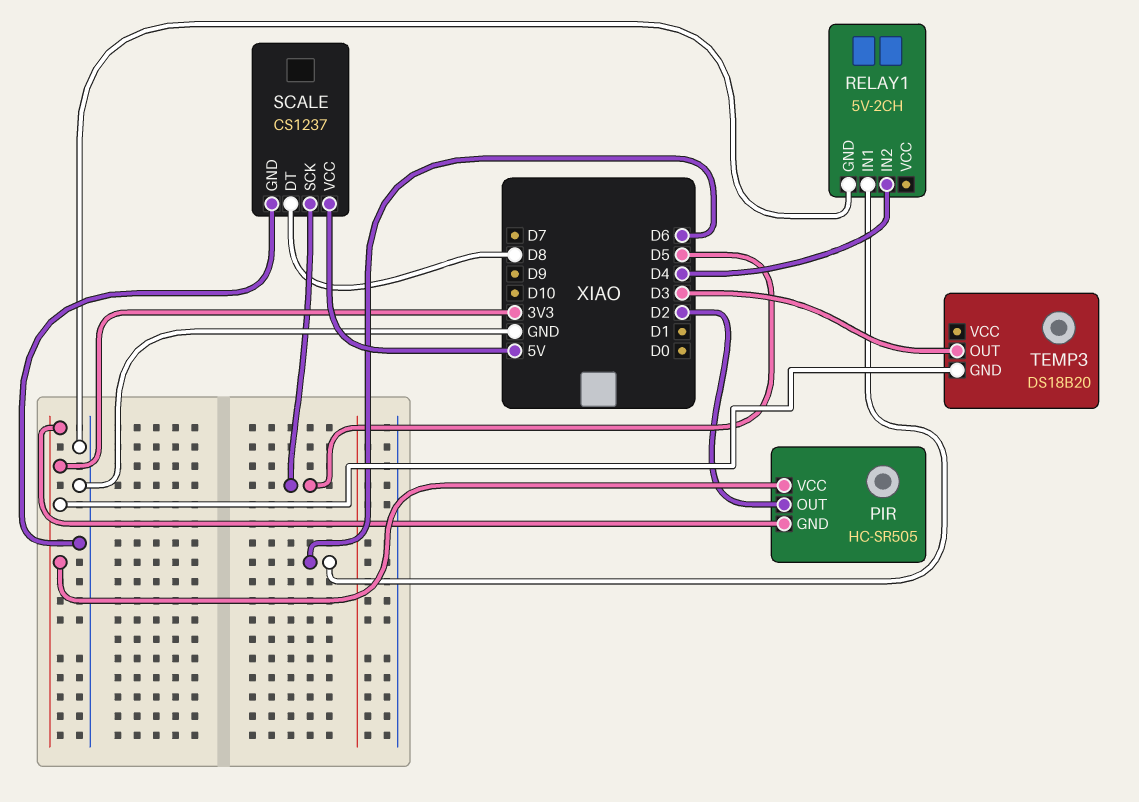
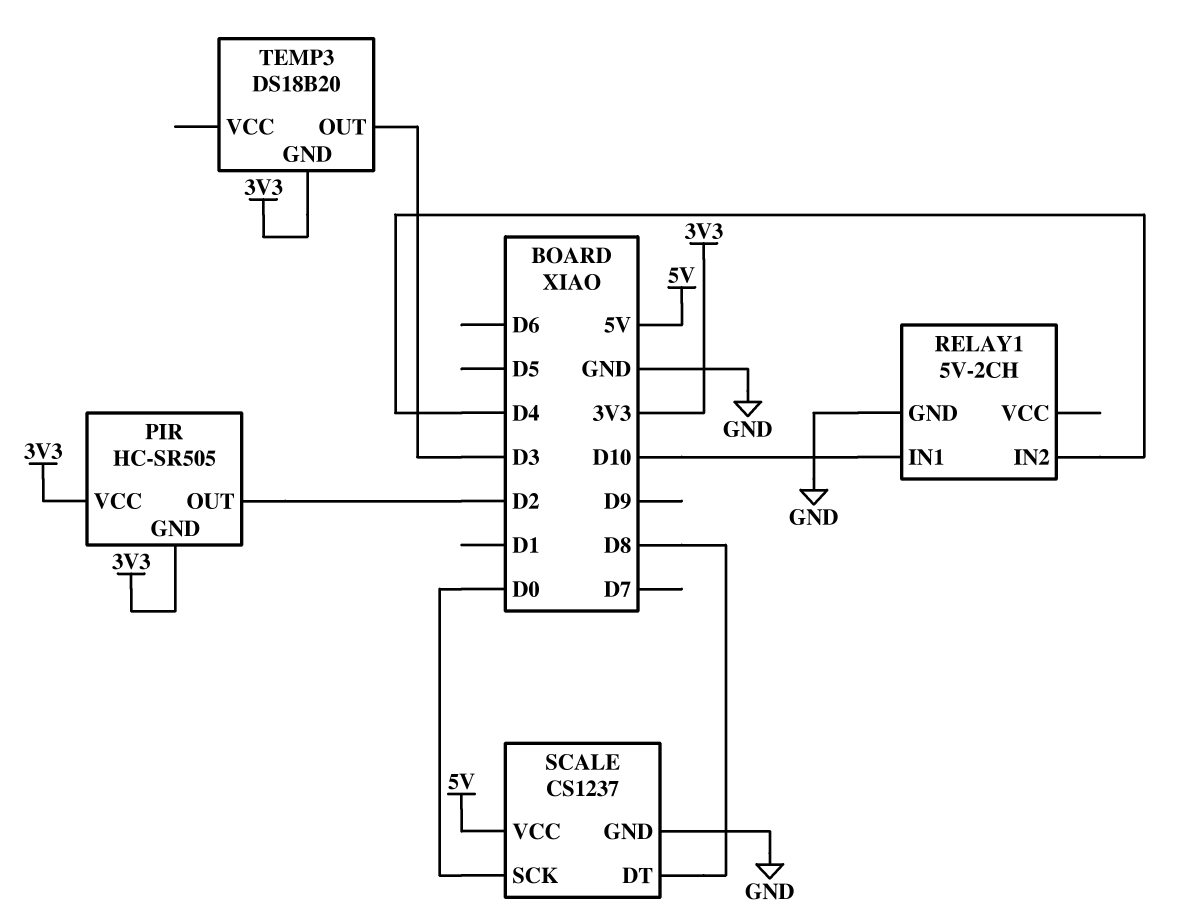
RELAY1 pin IN1: D6 -> D10
SCALE pin SCK: D5 -> D0

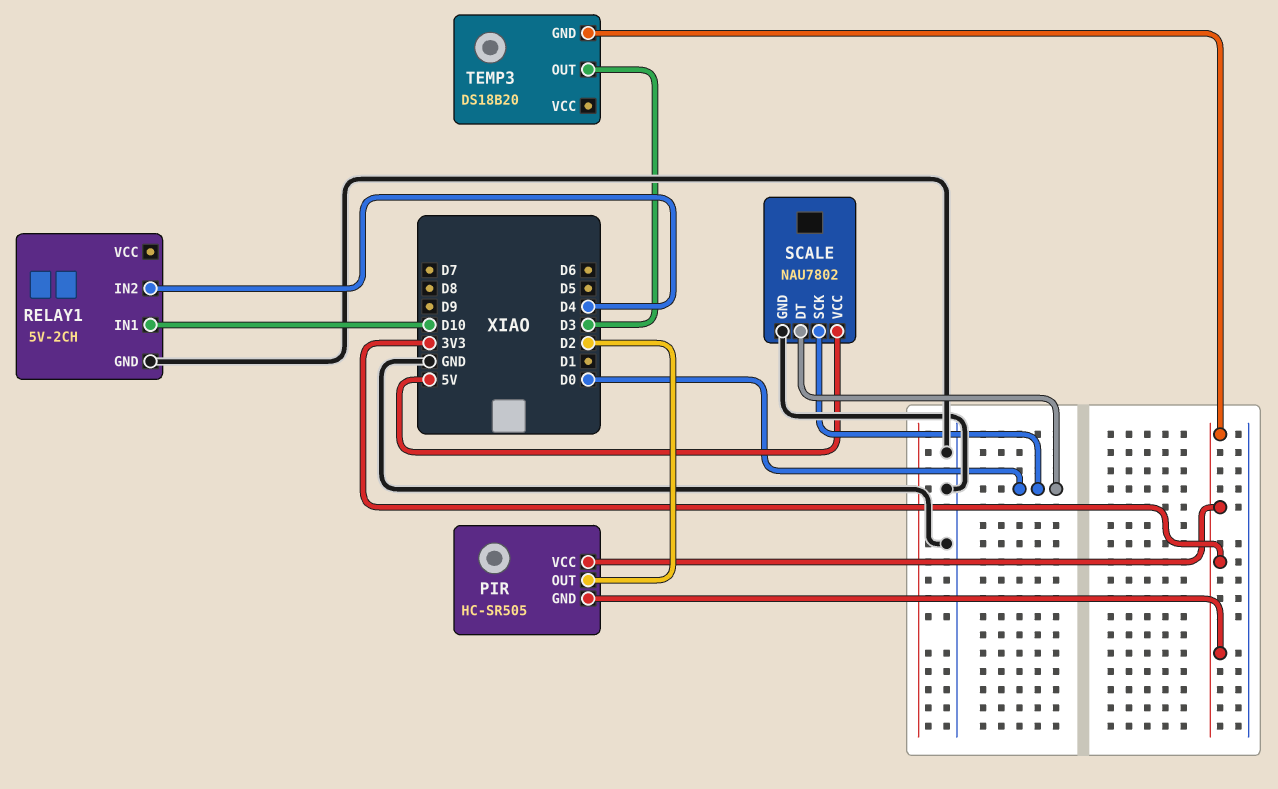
SCALE: CS1237 -> NAU7802
SCALE pin DT: D8 -> D0

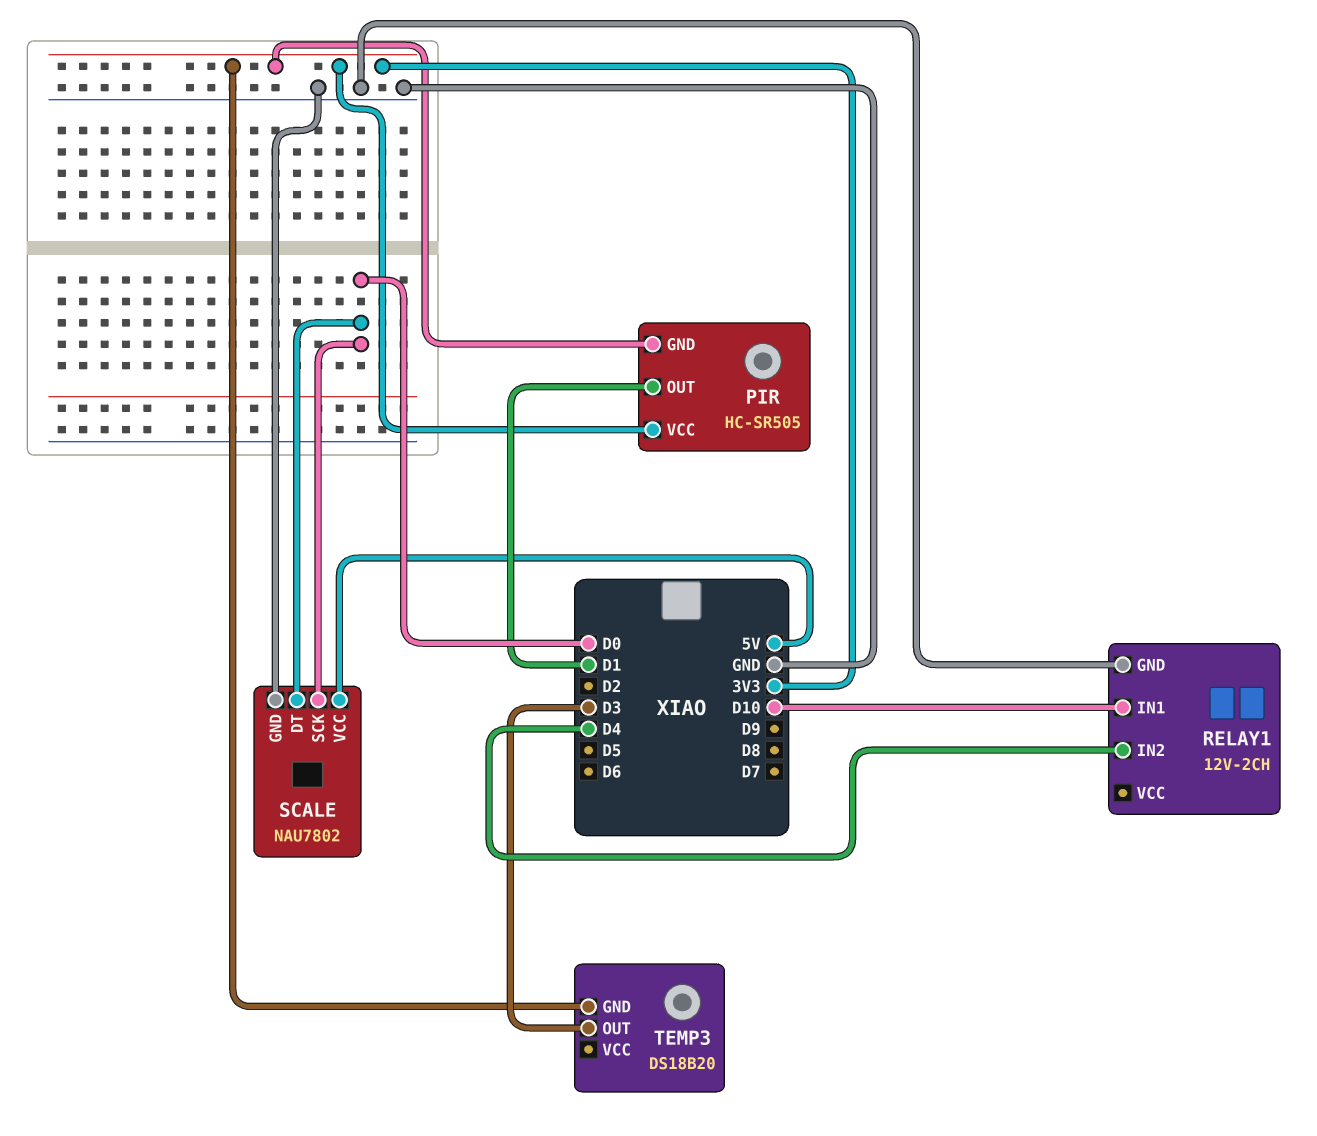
PIR pin OUT: D2 -> D1
RELAY1: 5V-2CH -> 12V-2CH

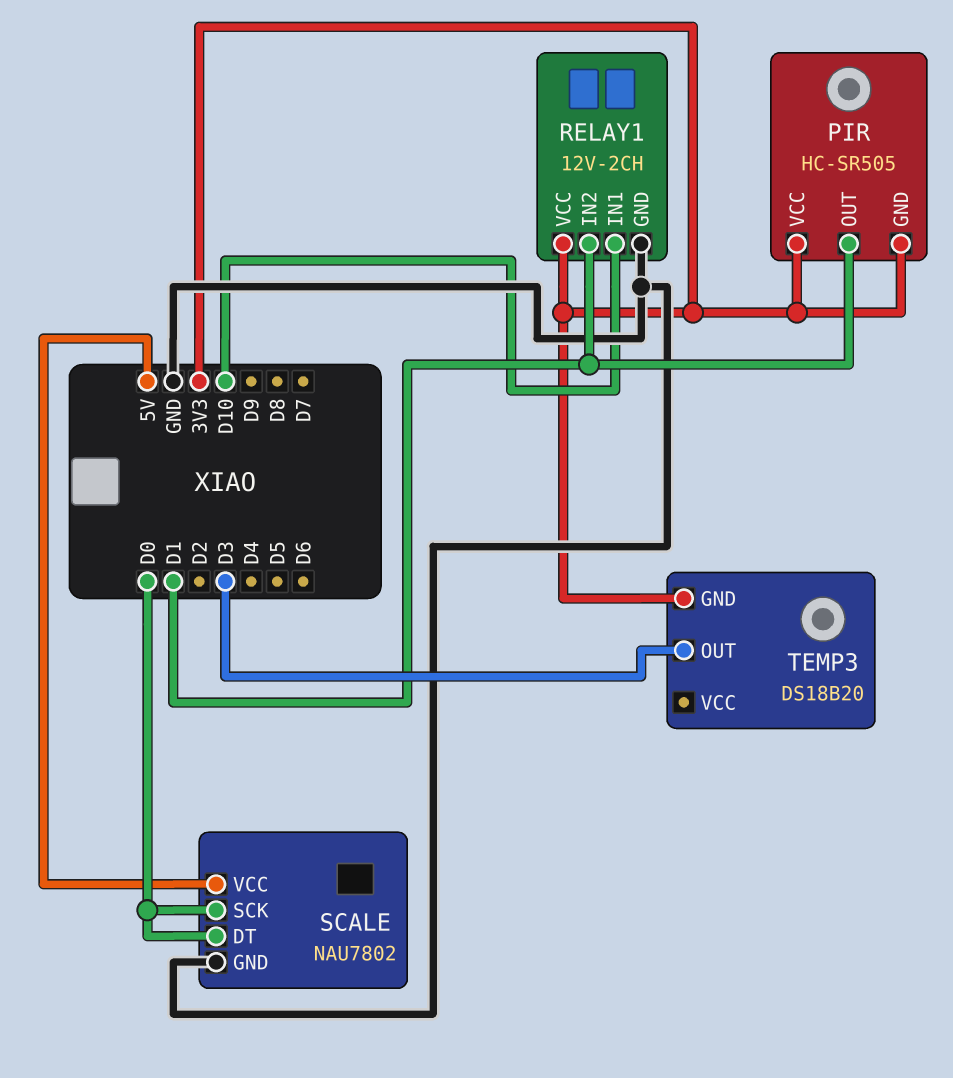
RELAY1 pin IN2: D4 -> D1
RELAY1 pin VCC: none -> 3V3

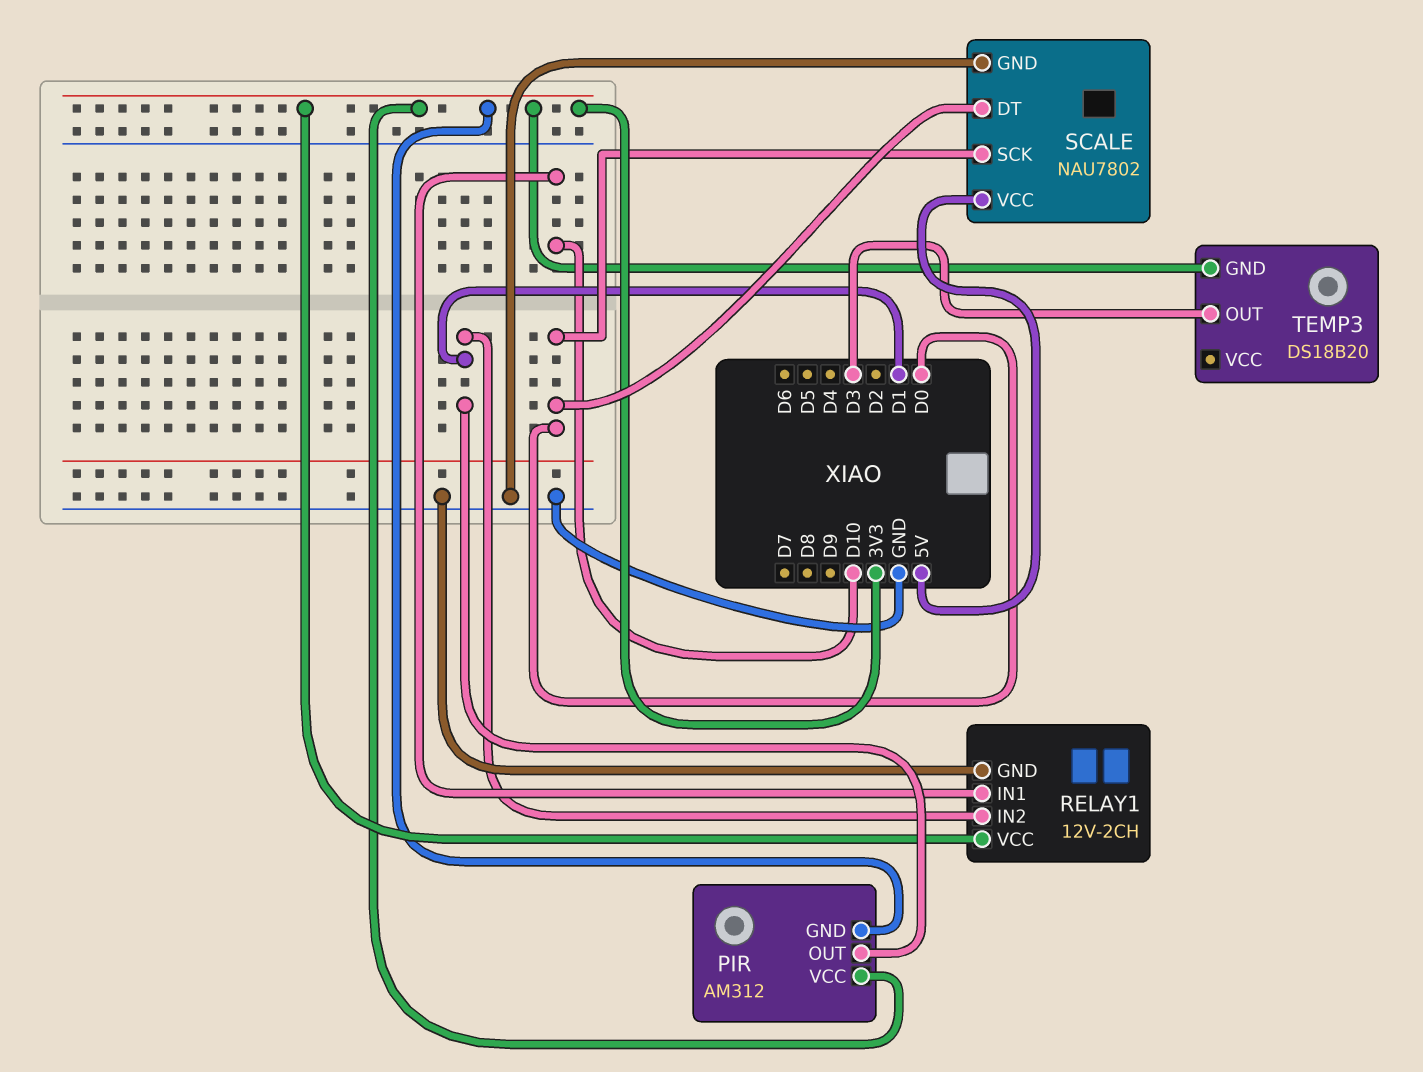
PIR: HC-SR505 -> AM312

